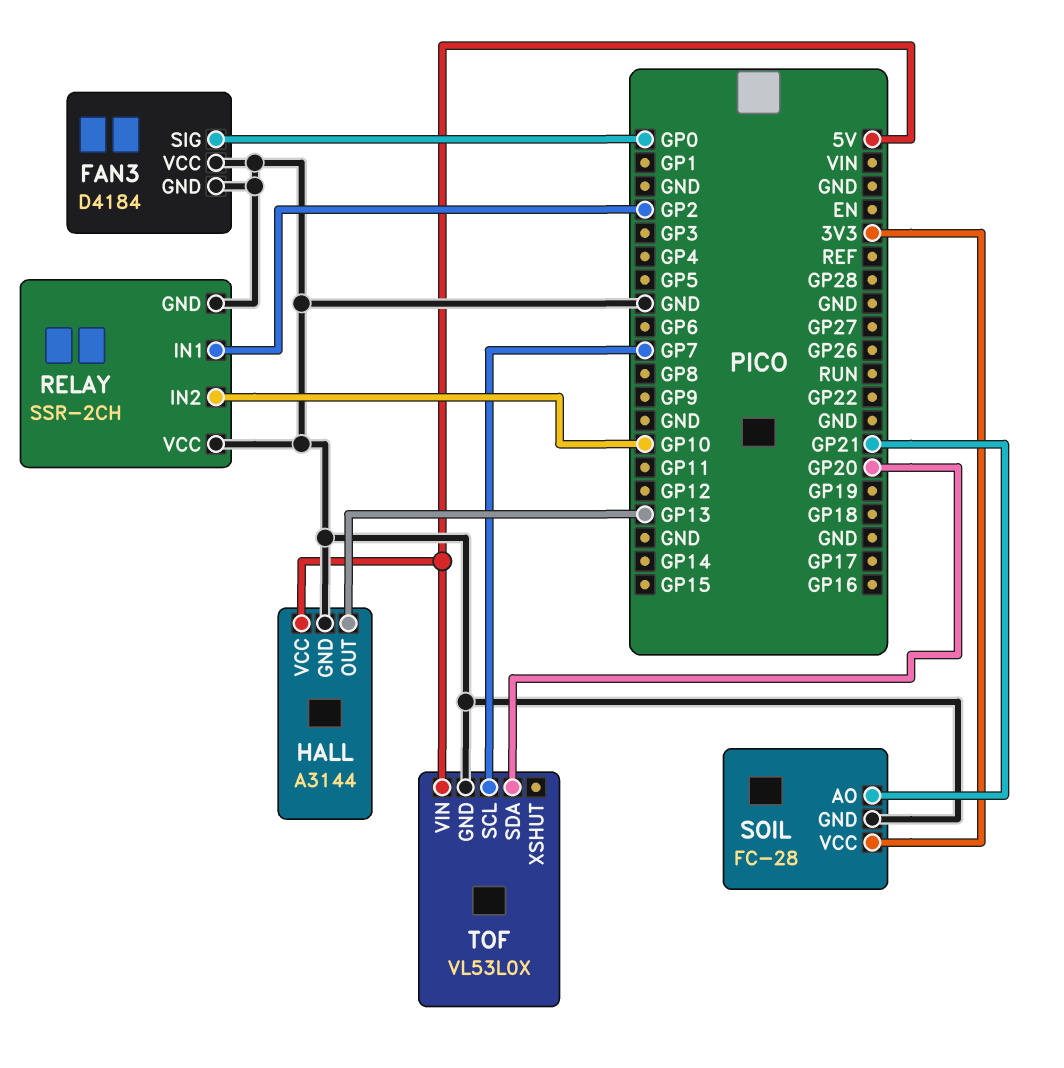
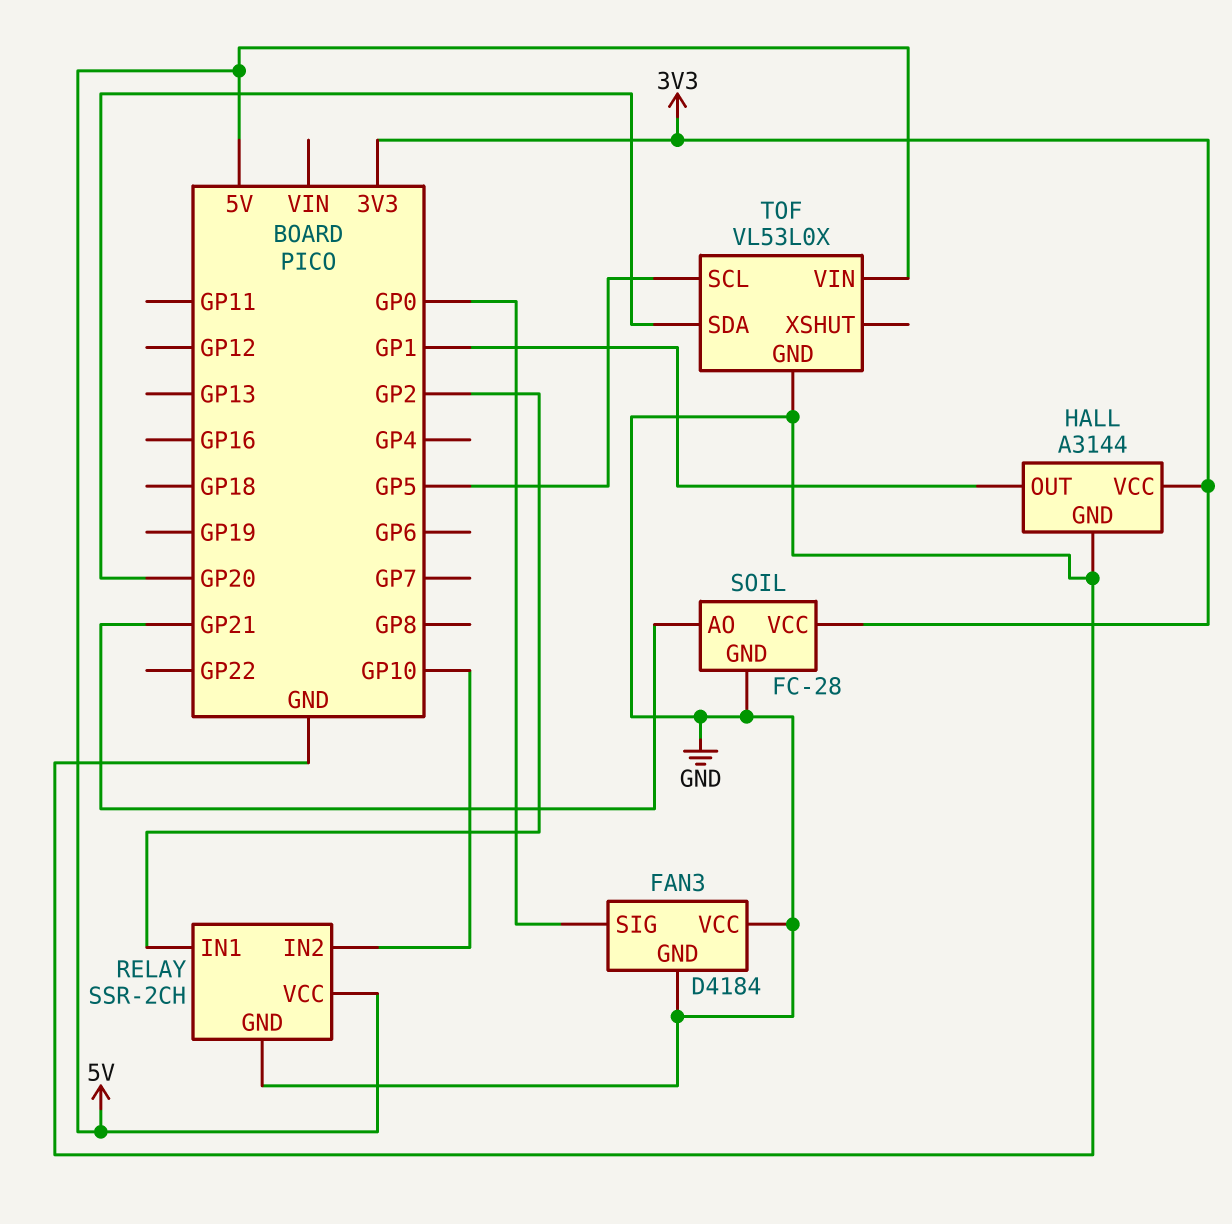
HALL pin OUT: GP13 -> GP1
HALL pin VCC: 5V -> 3V3
RELAY pin VCC: GND -> 5V
TOF pin SCL: GP7 -> GP5

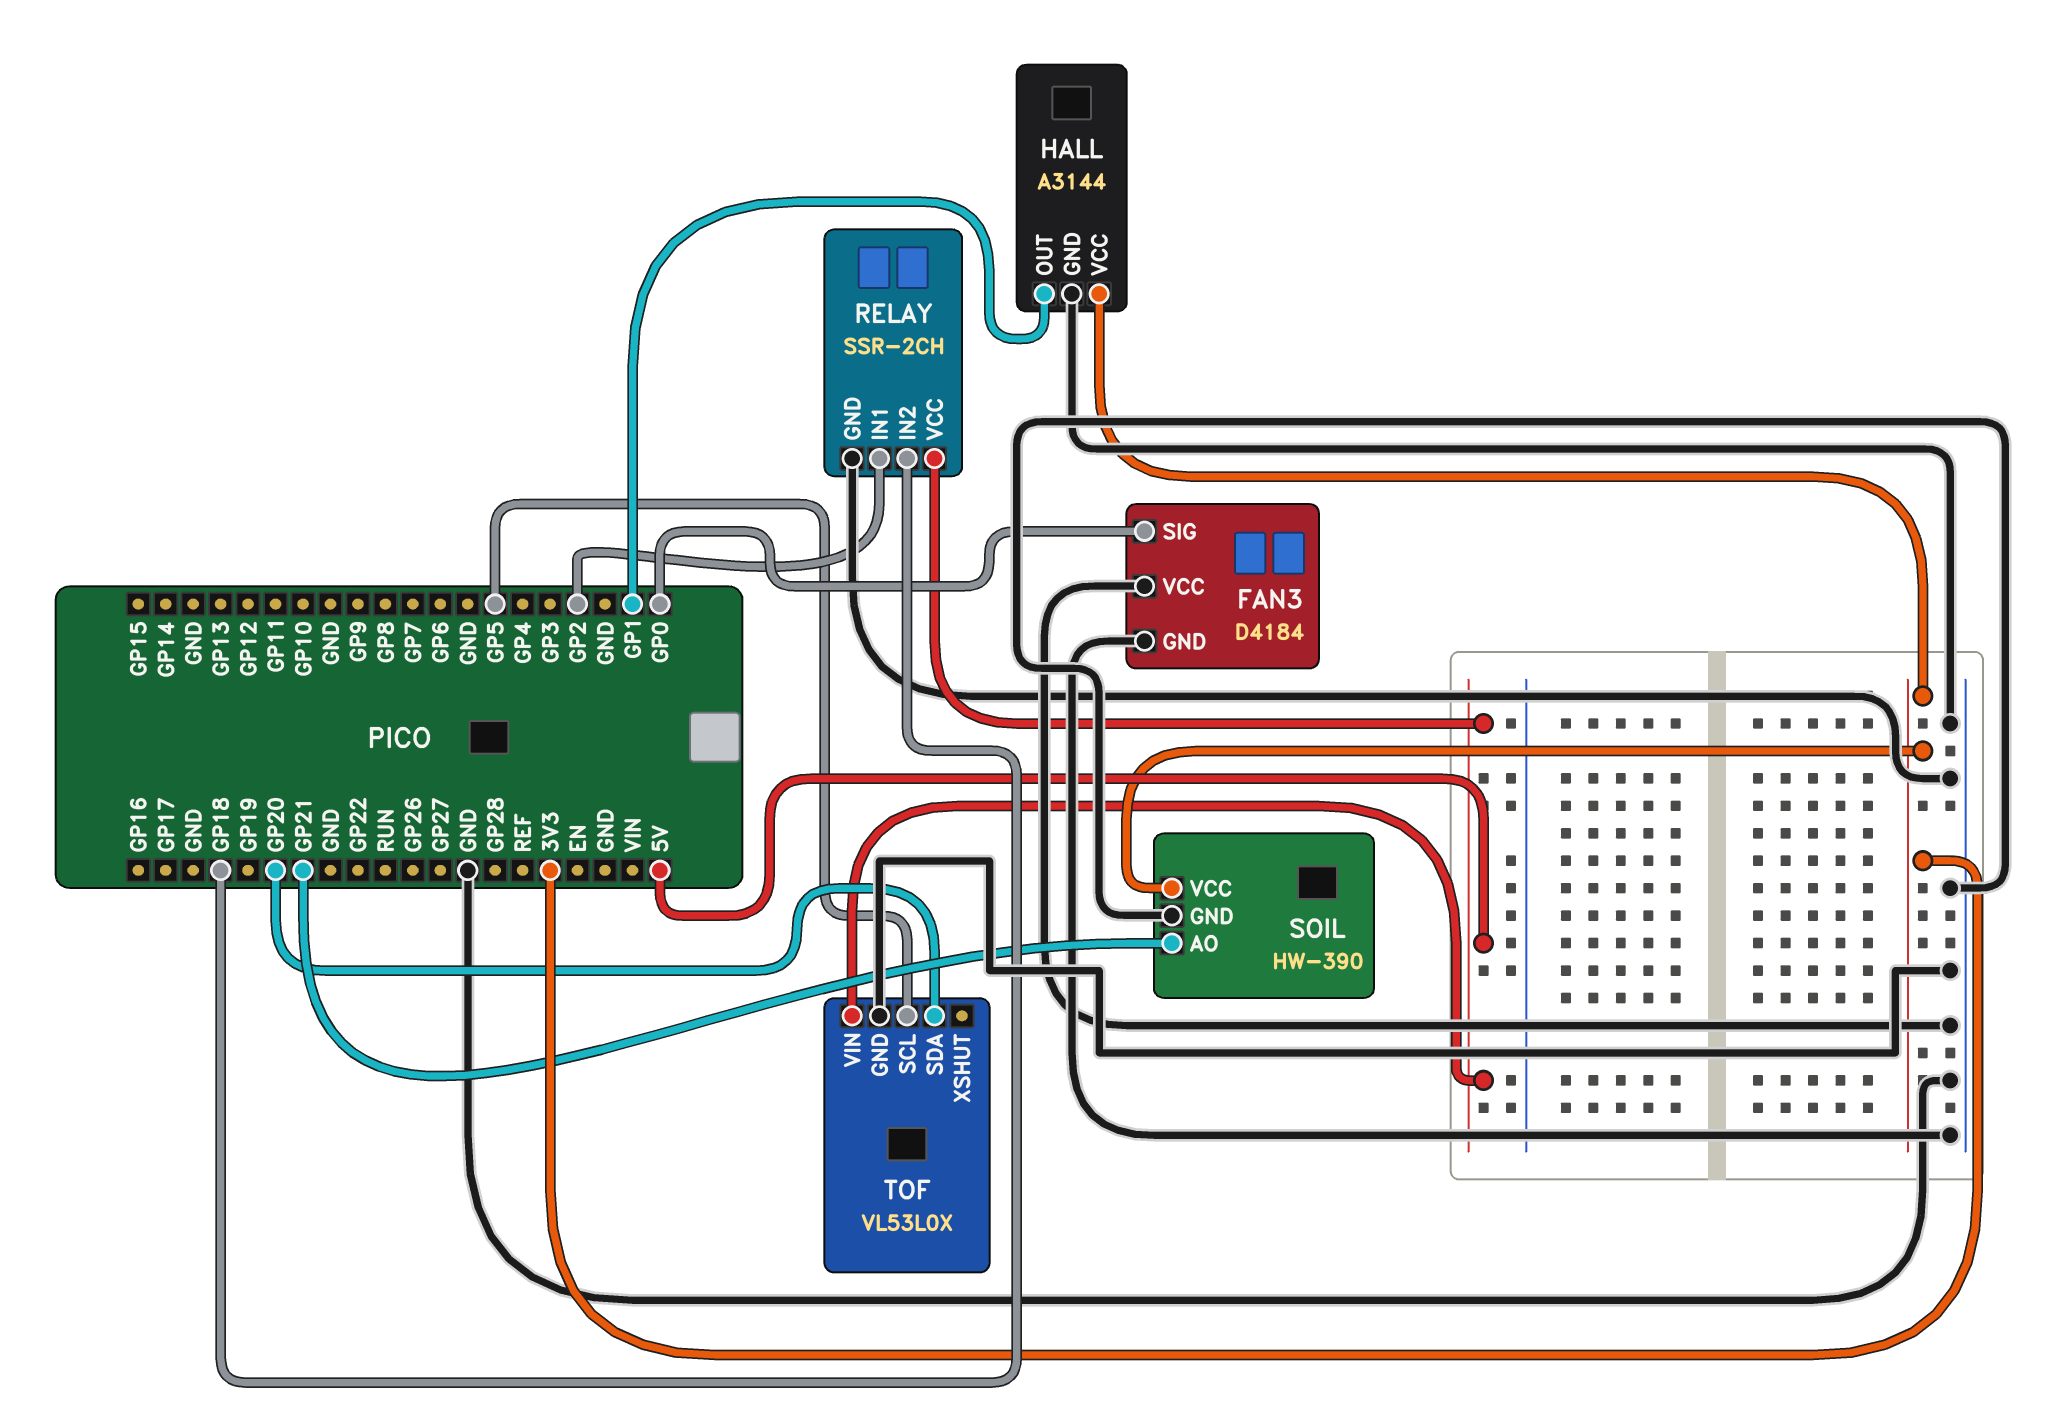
RELAY pin IN2: GP10 -> GP18
SOIL: FC-28 -> HW-390

